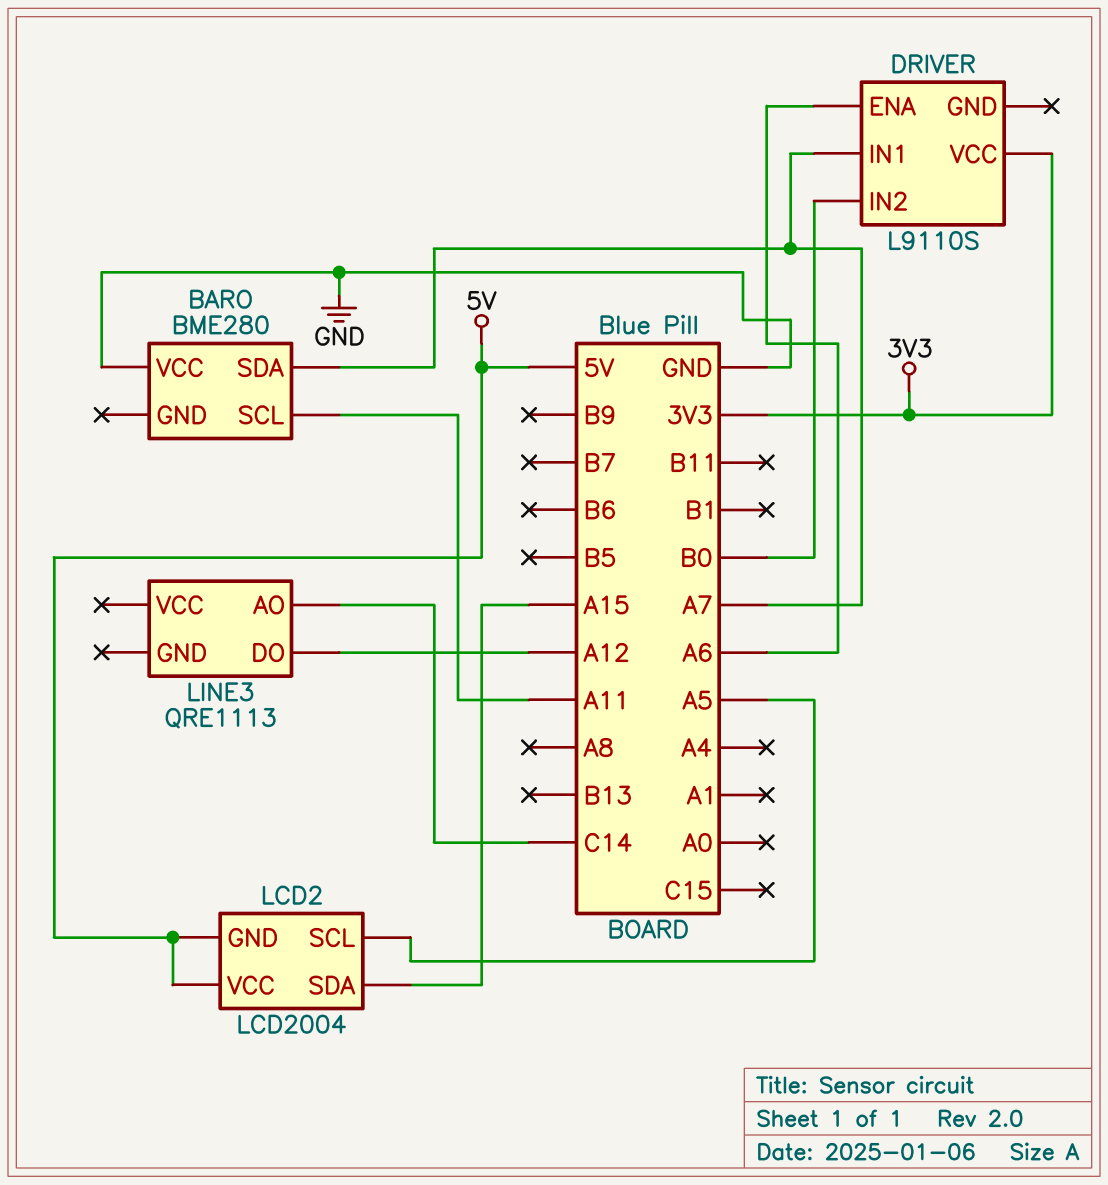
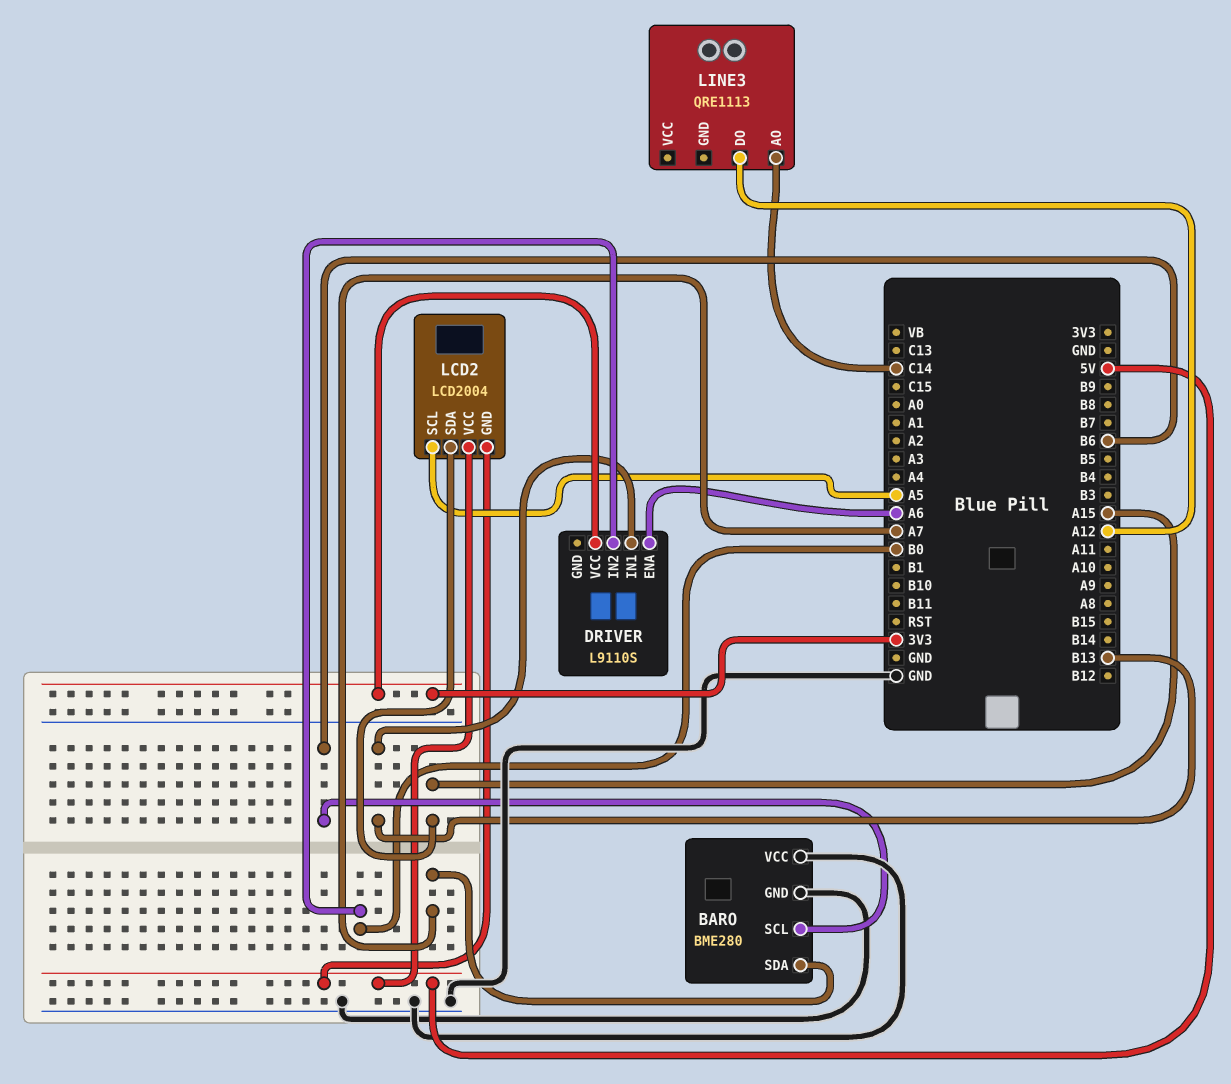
BARO pin GND: none -> GND
BARO pin SCL: A11 -> B6
DRIVER pin IN1: A7 -> B13

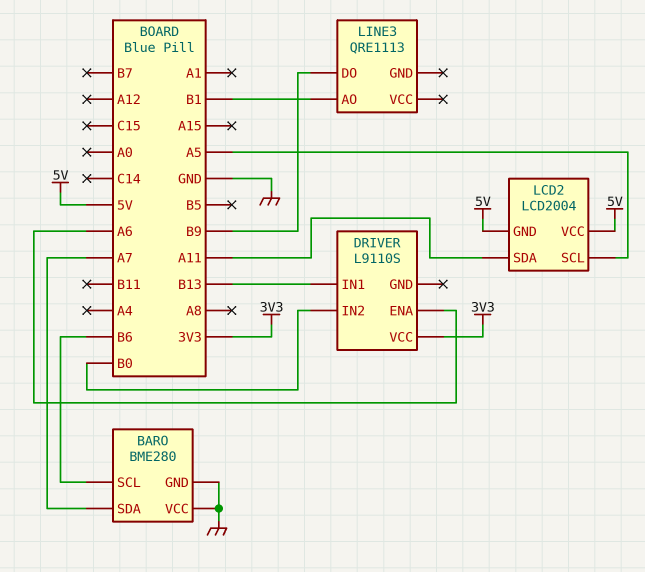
LCD2 pin SDA: A15 -> A11
LINE3 pin AO: C14 -> B1
LINE3 pin DO: A12 -> B9

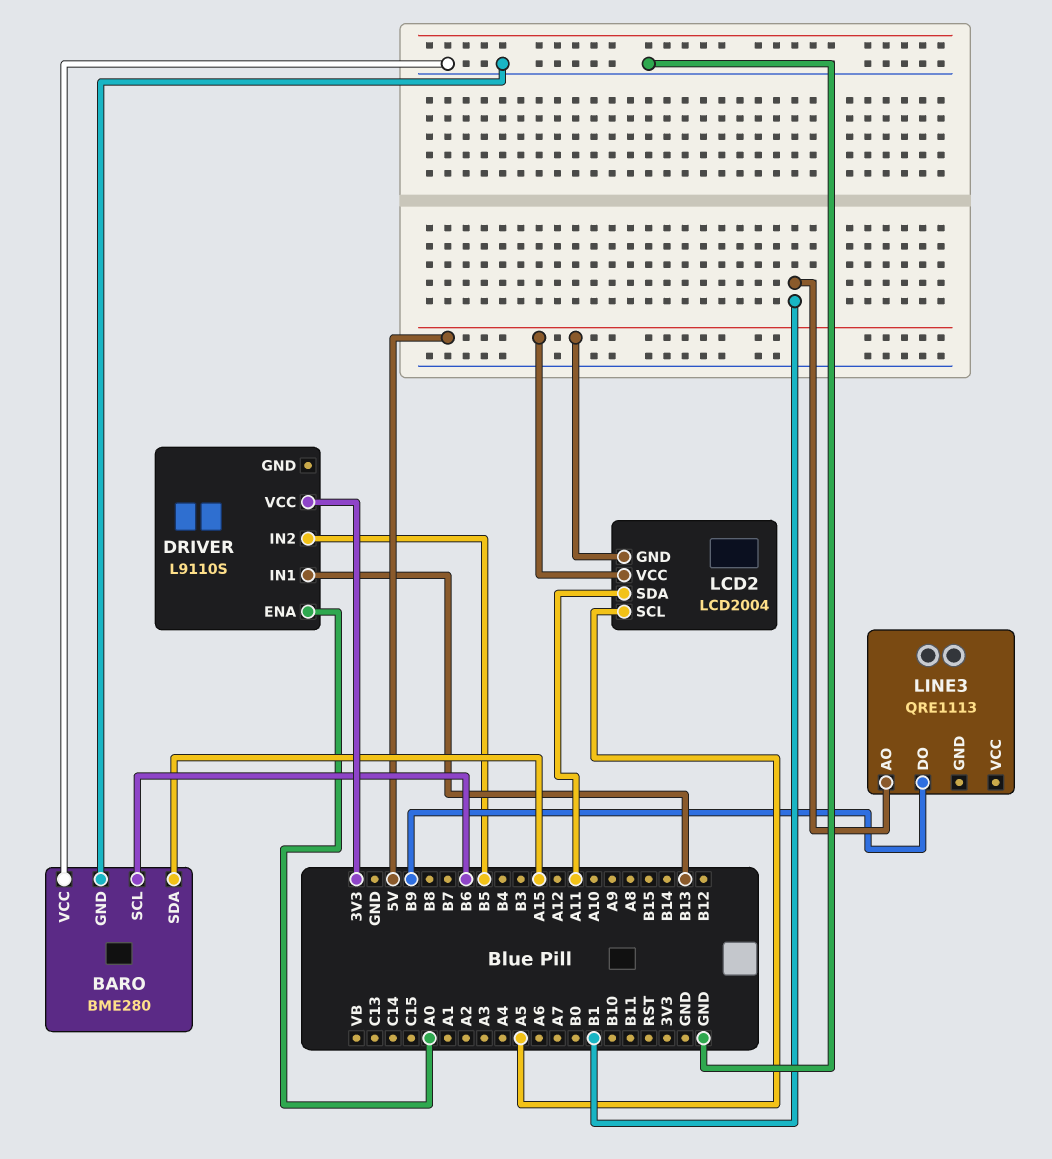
BARO pin SDA: A7 -> A15
DRIVER pin ENA: A6 -> A0
DRIVER pin IN2: B0 -> B5

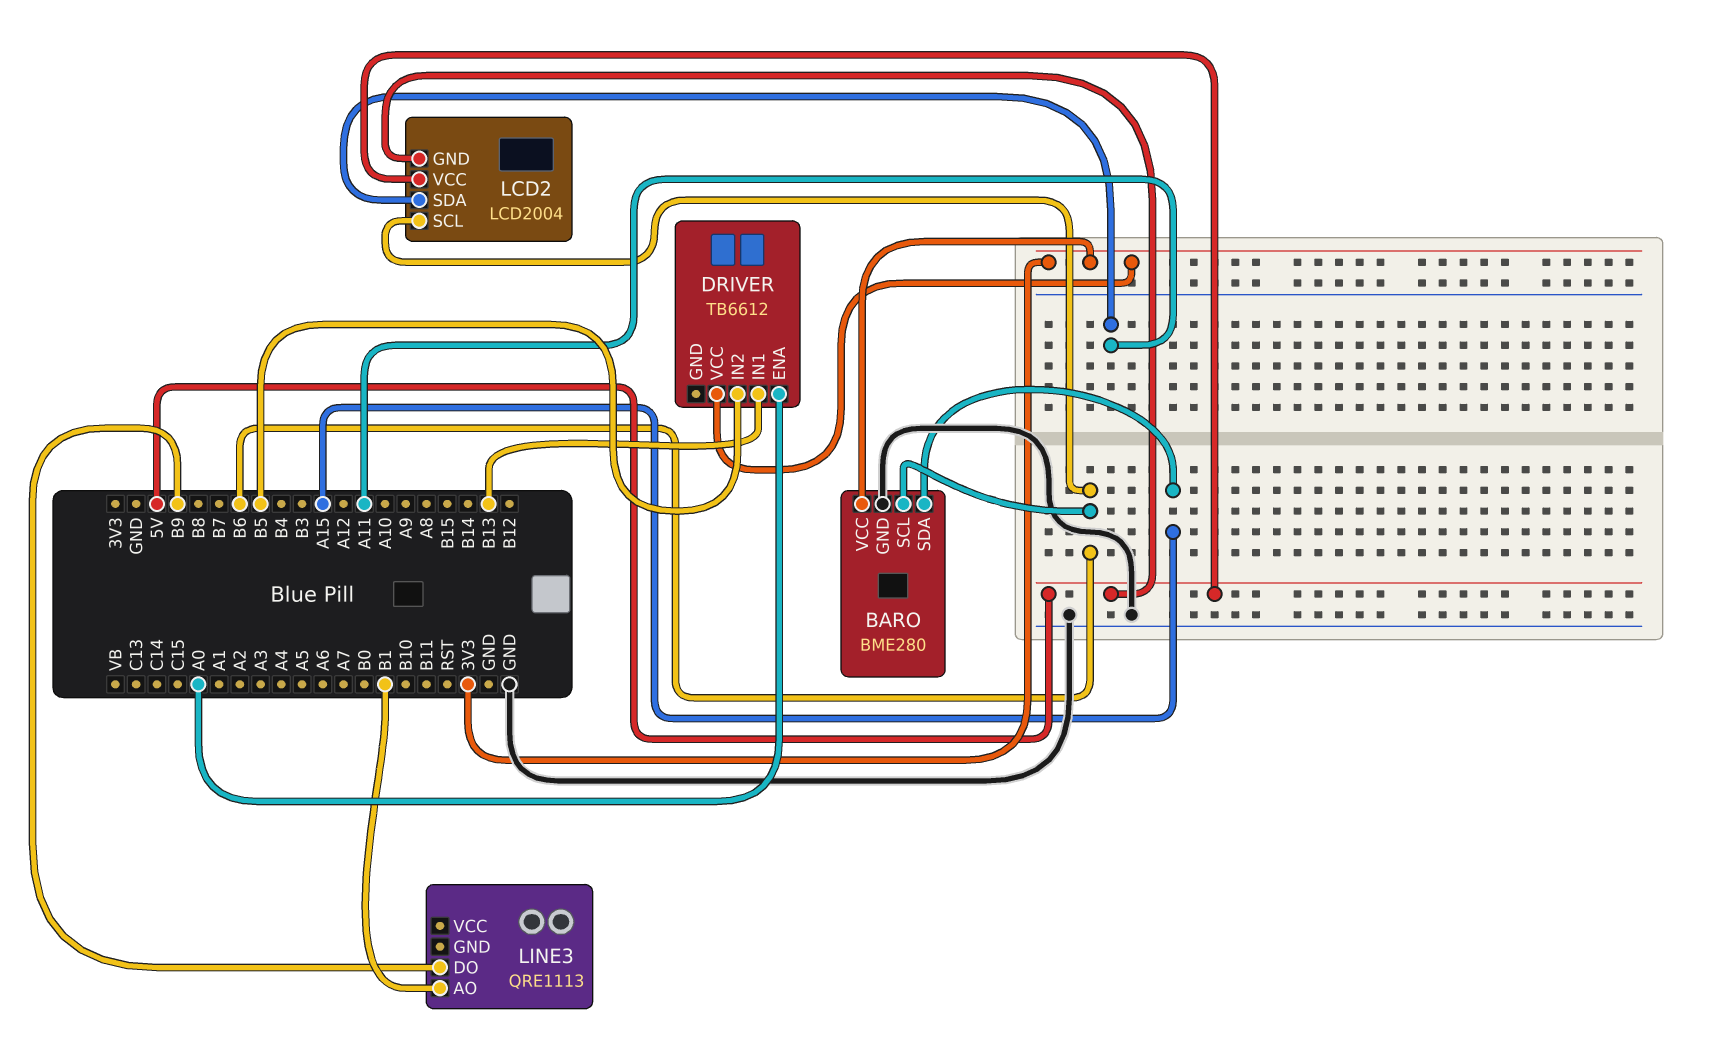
BARO pin VCC: GND -> 3V3
DRIVER: L9110S -> TB6612
LCD2 pin SCL: A5 -> B6

